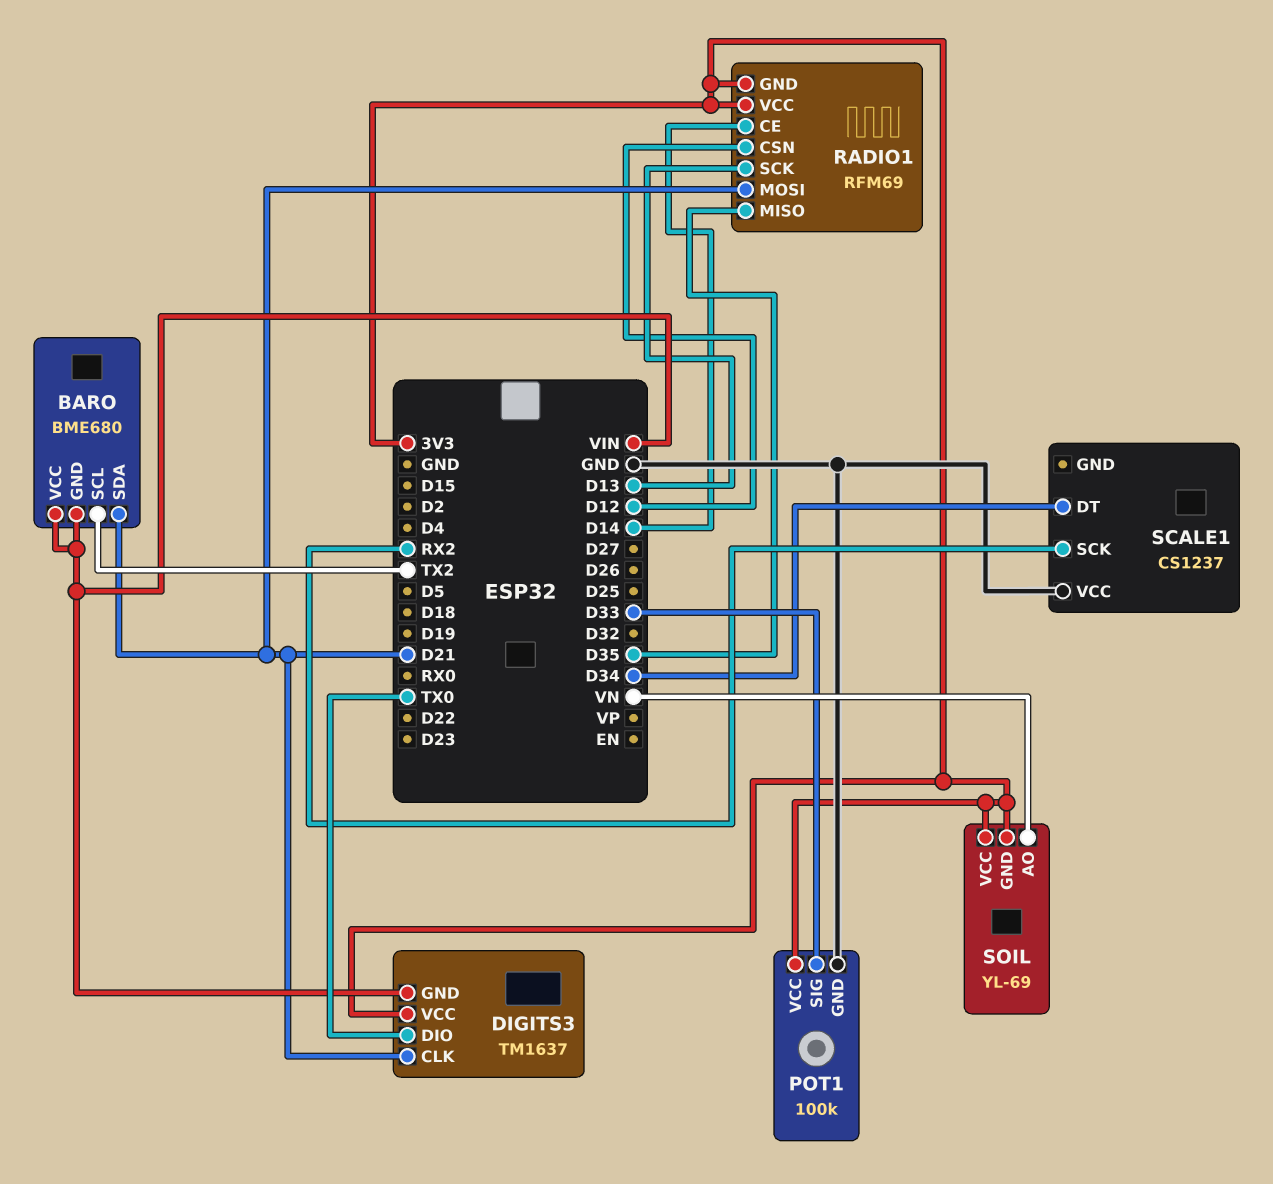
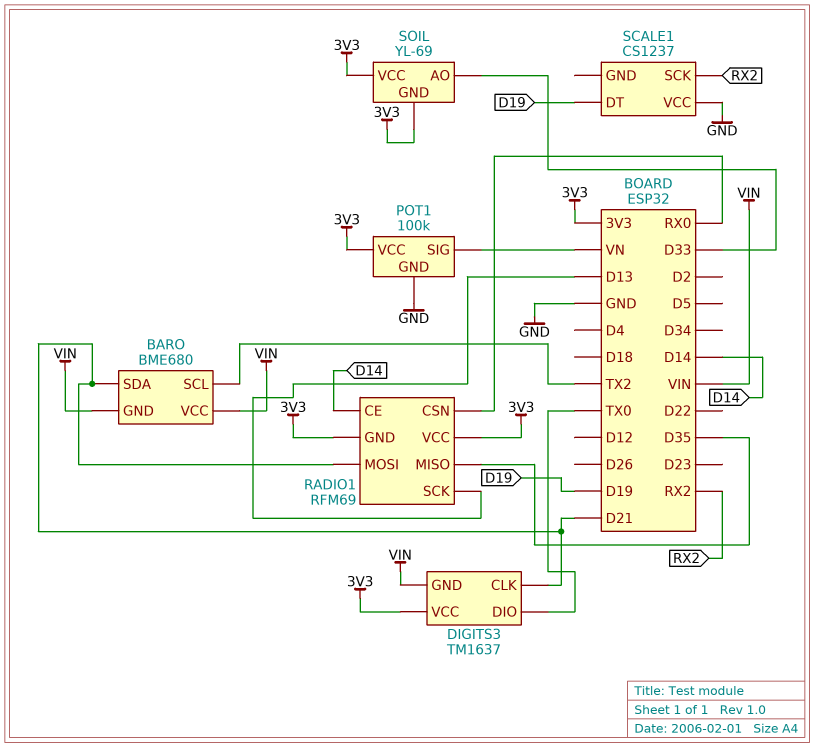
POT1 pin SIG: D33 -> VN
RADIO1 pin CSN: D12 -> RX0
SCALE1 pin DT: D34 -> D19
SOIL pin AO: VN -> D33

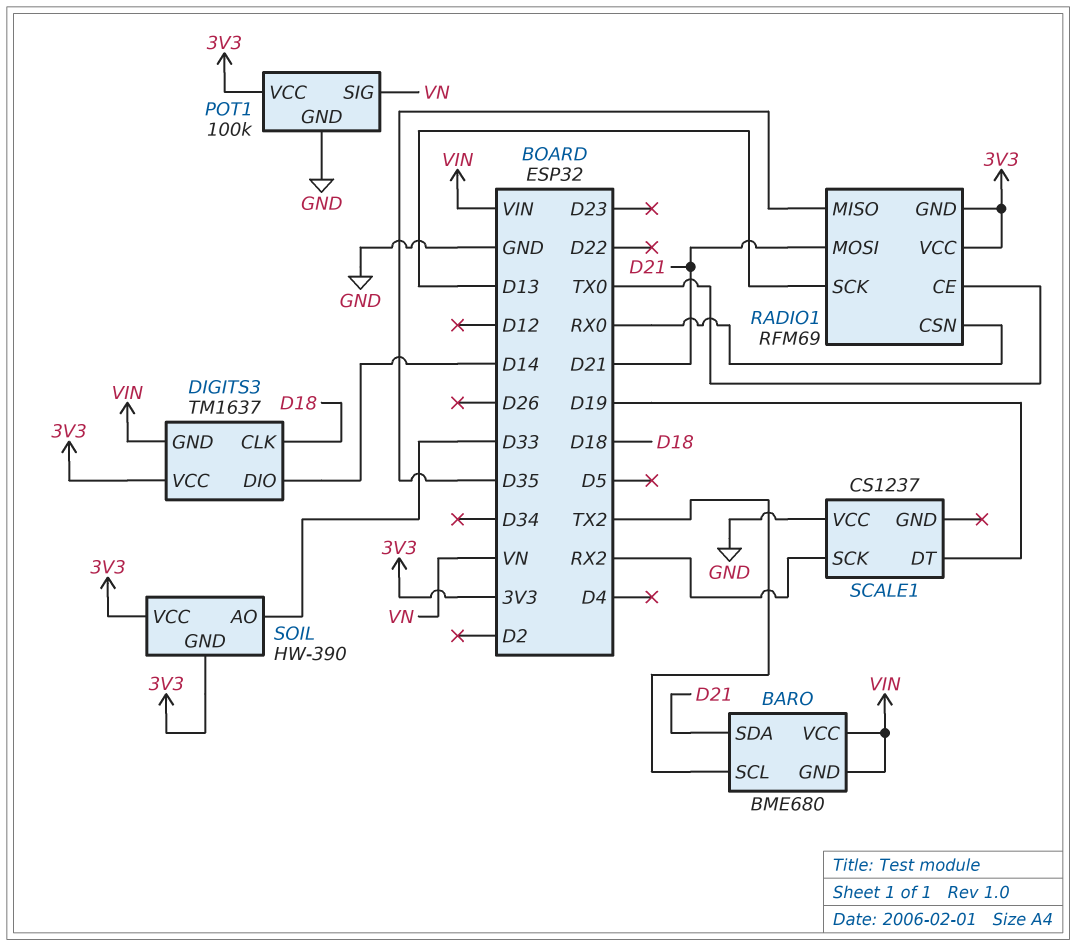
DIGITS3 pin CLK: D21 -> D18
DIGITS3 pin DIO: TX0 -> D14
RADIO1 pin CE: D14 -> TX0
SOIL: YL-69 -> HW-390

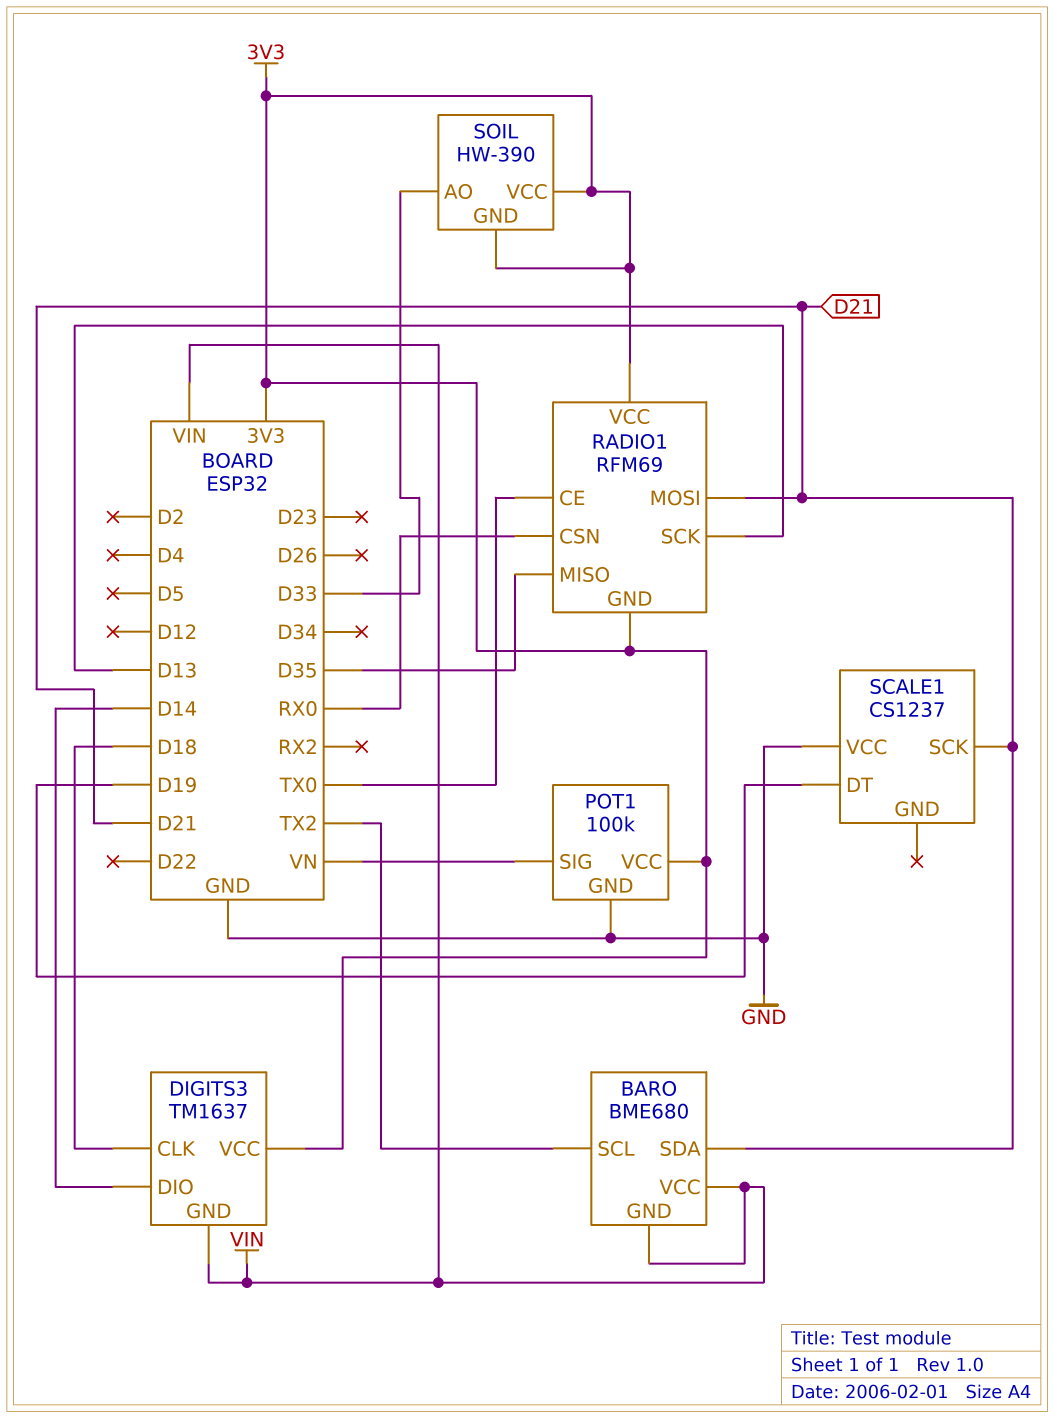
SCALE1 pin SCK: RX2 -> D21

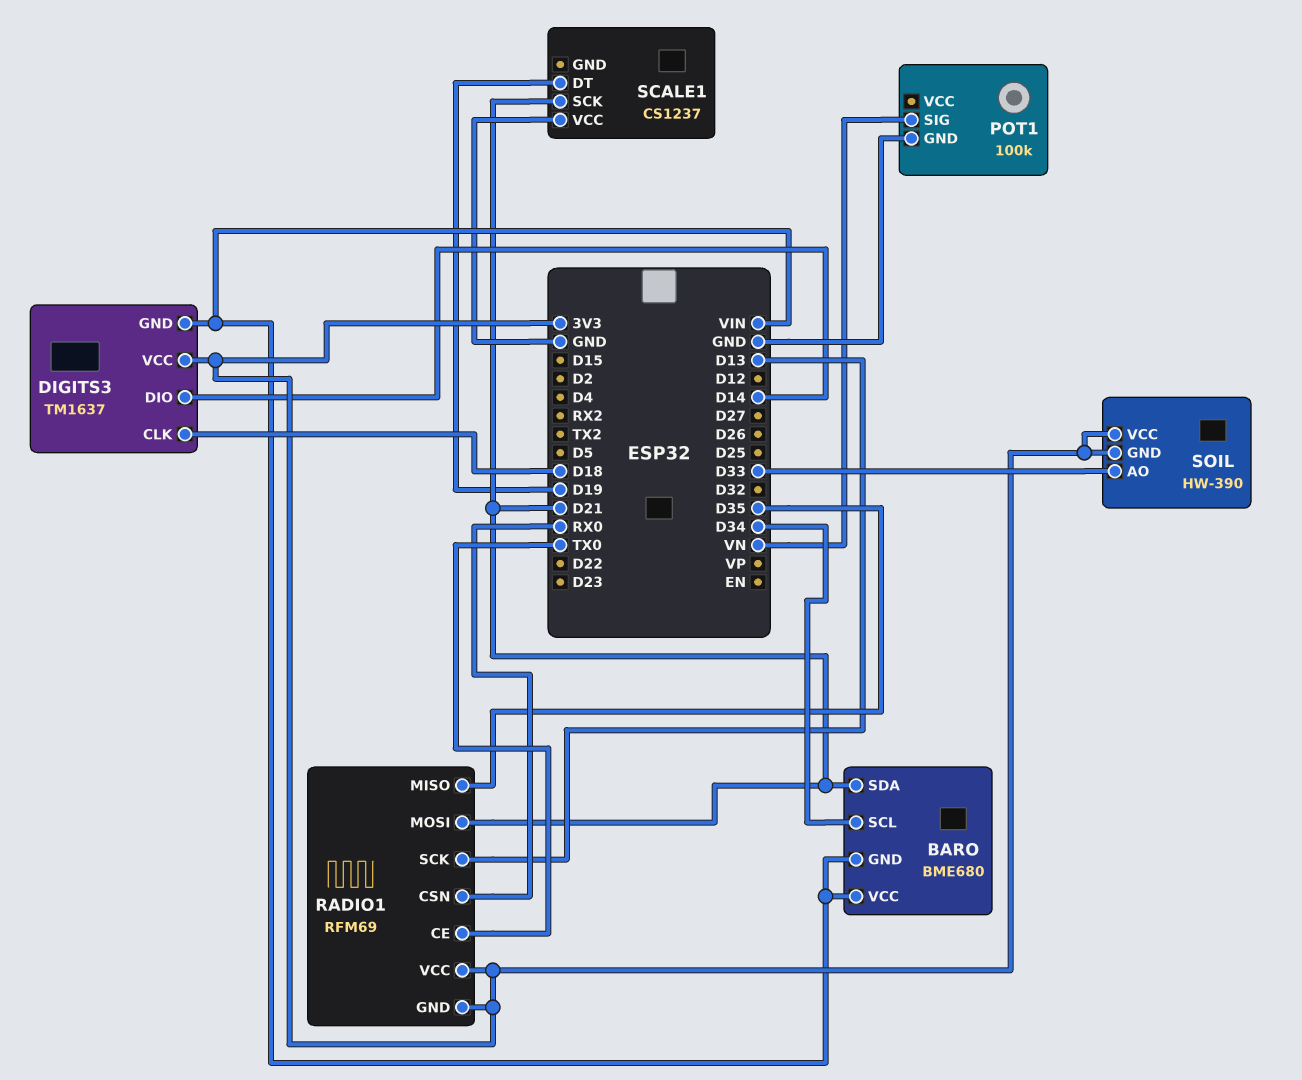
BARO pin SCL: TX2 -> D34
POT1 pin VCC: 3V3 -> none

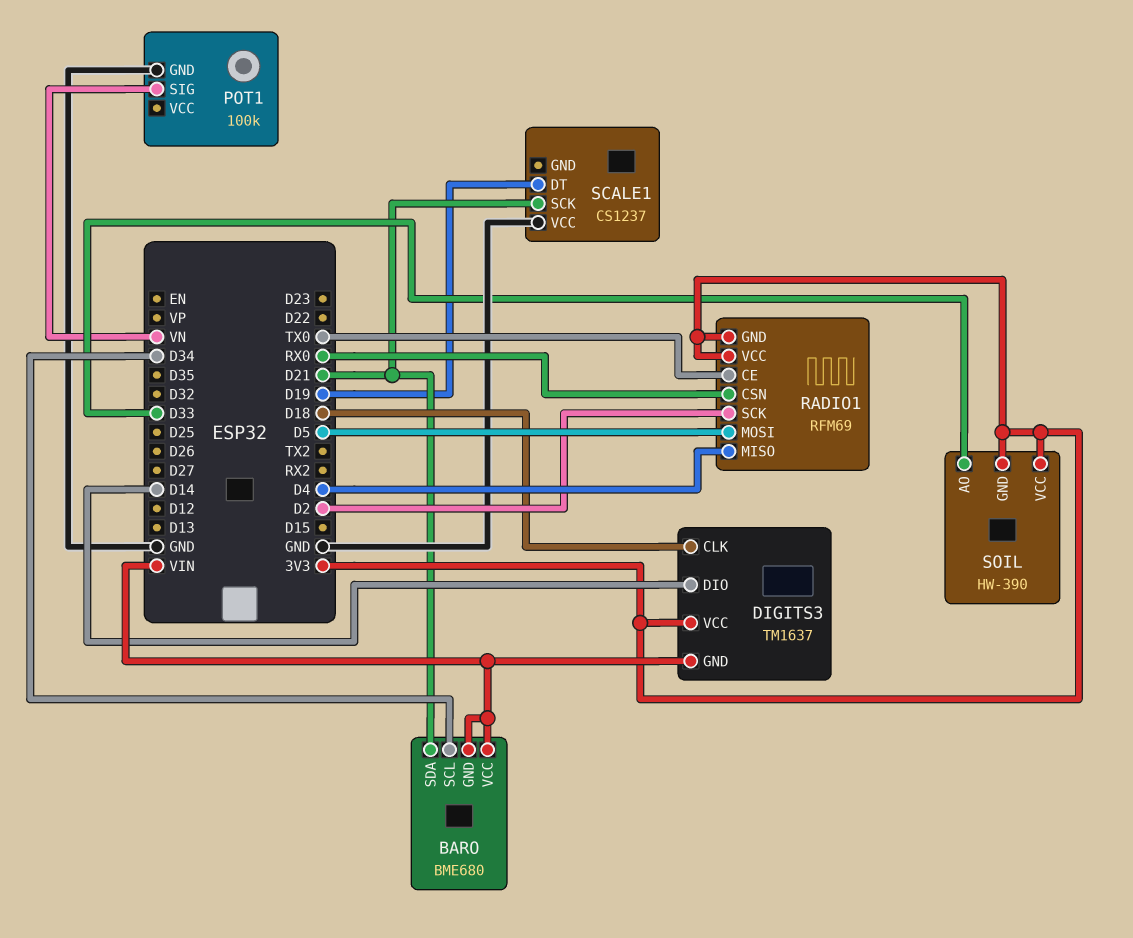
RADIO1 pin MISO: D35 -> D4
RADIO1 pin MOSI: D21 -> D5
RADIO1 pin SCK: D13 -> D2

